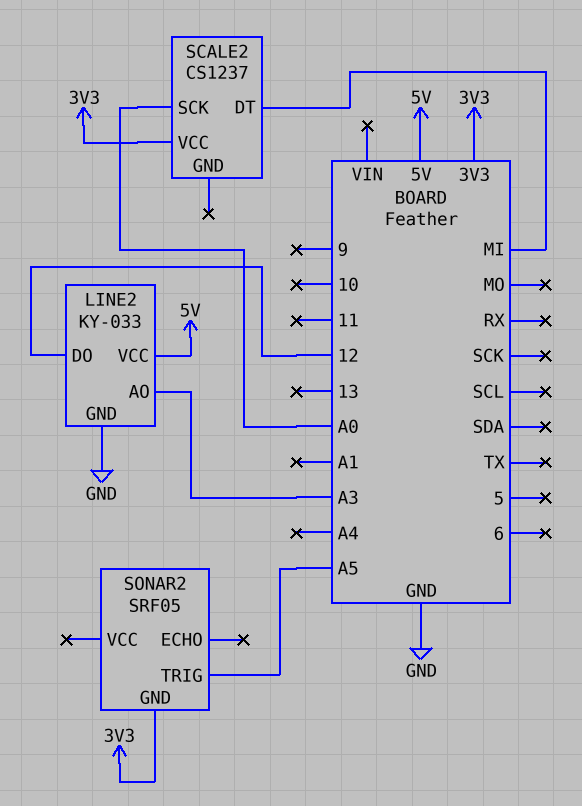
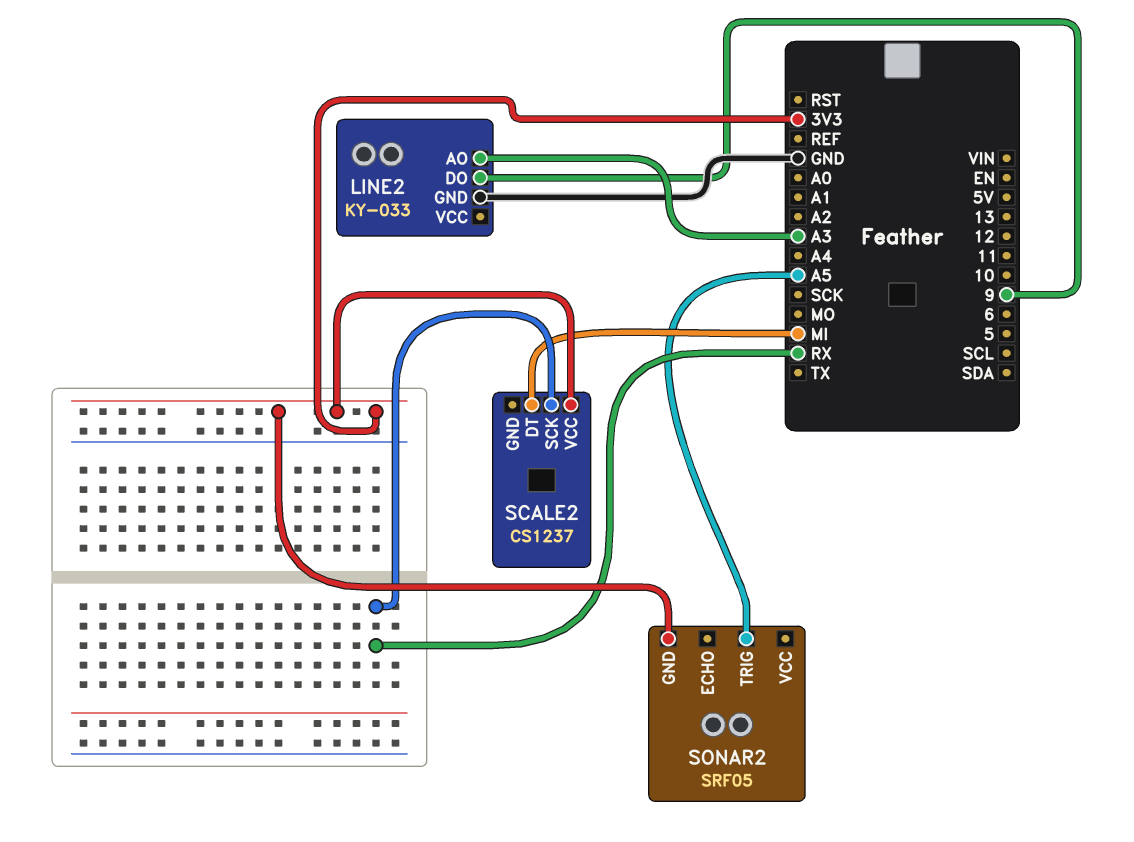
LINE2 pin DO: 12 -> 9
LINE2 pin VCC: 5V -> none
SCALE2 pin SCK: A0 -> RX

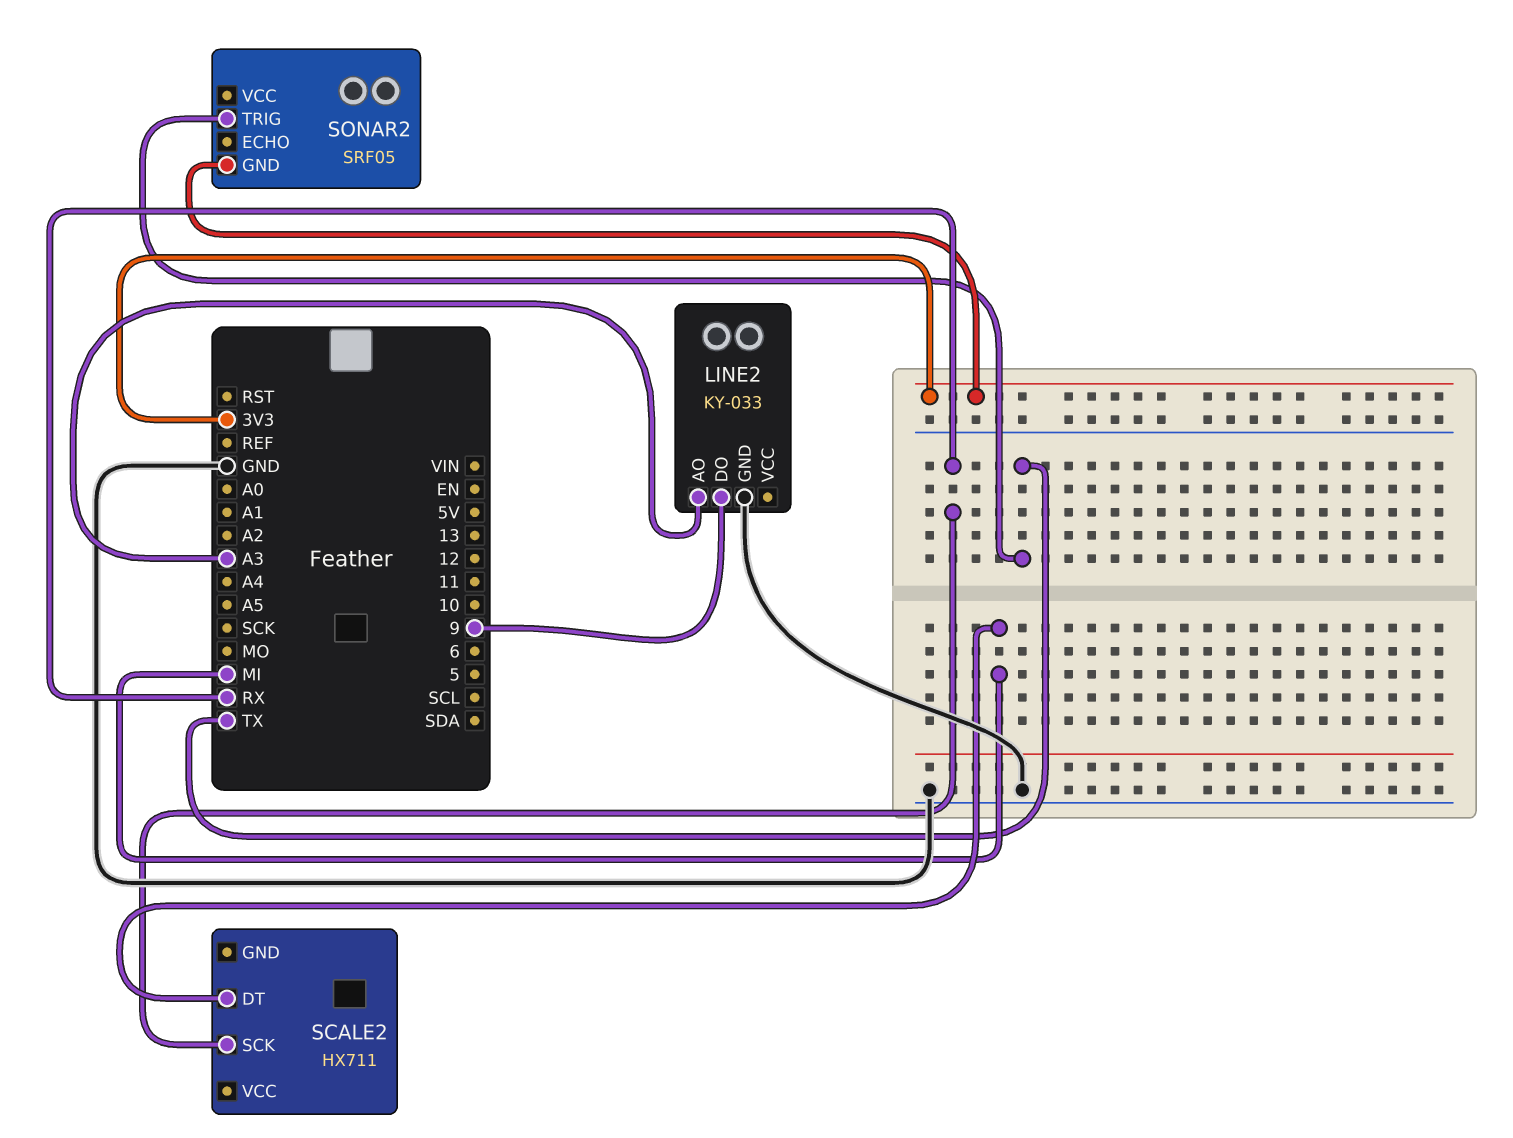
SCALE2: CS1237 -> HX711
SCALE2 pin VCC: 3V3 -> none
SONAR2 pin TRIG: A5 -> TX

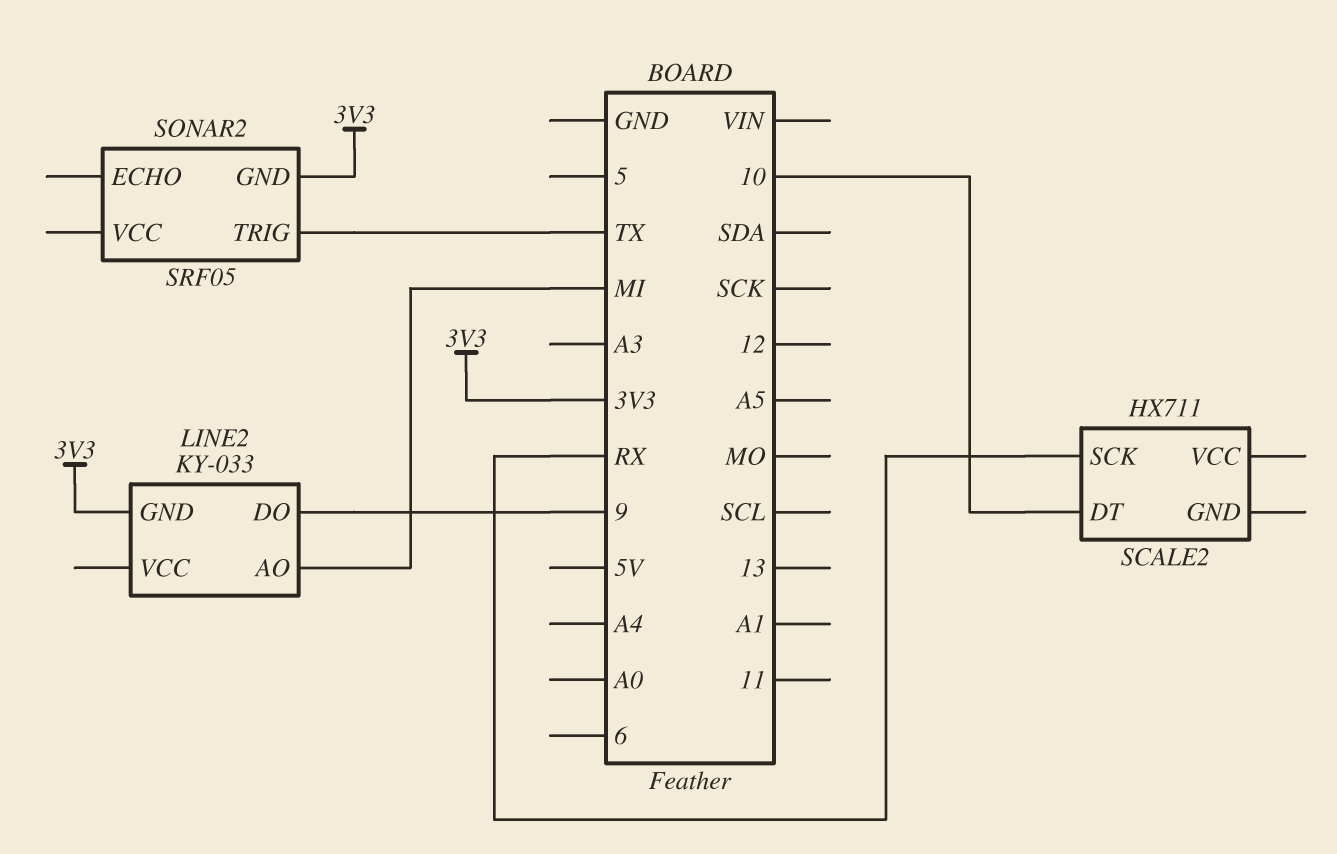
LINE2 pin AO: A3 -> MI
LINE2 pin GND: GND -> 3V3
SCALE2 pin DT: MI -> 10

